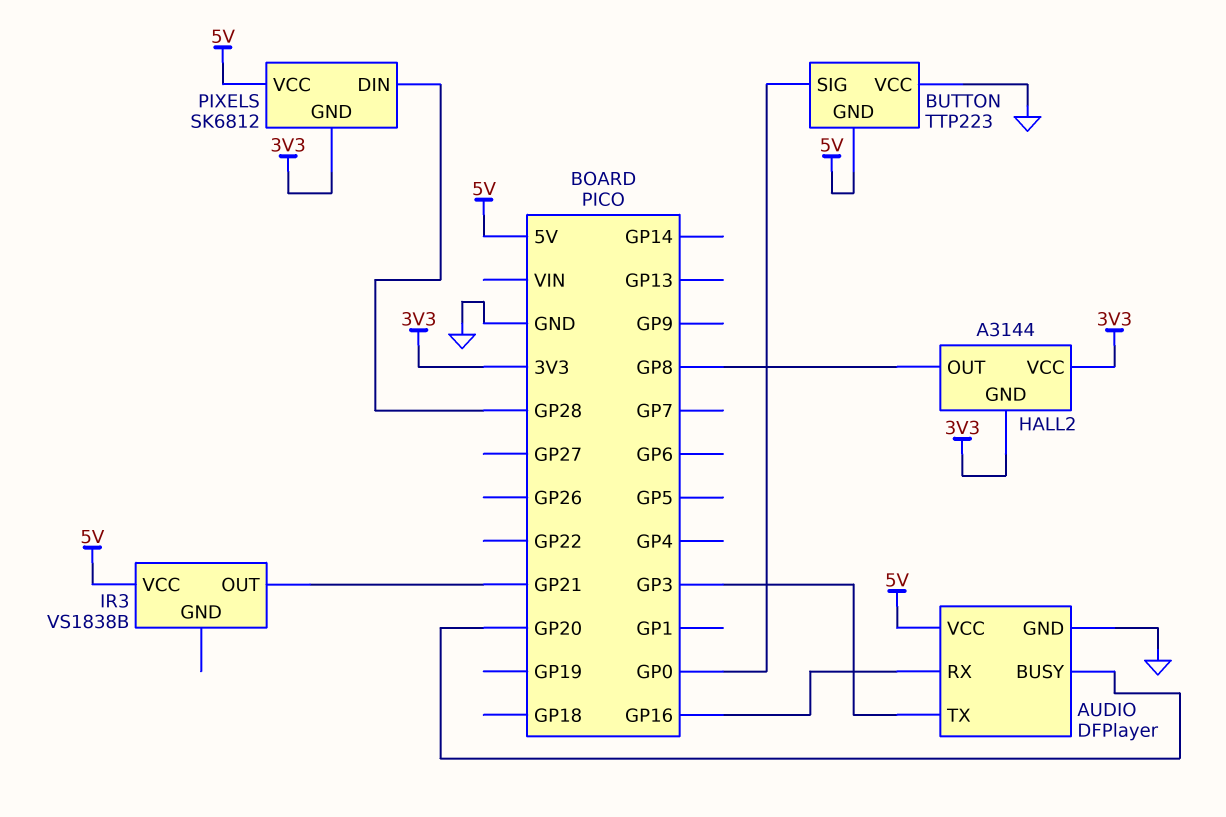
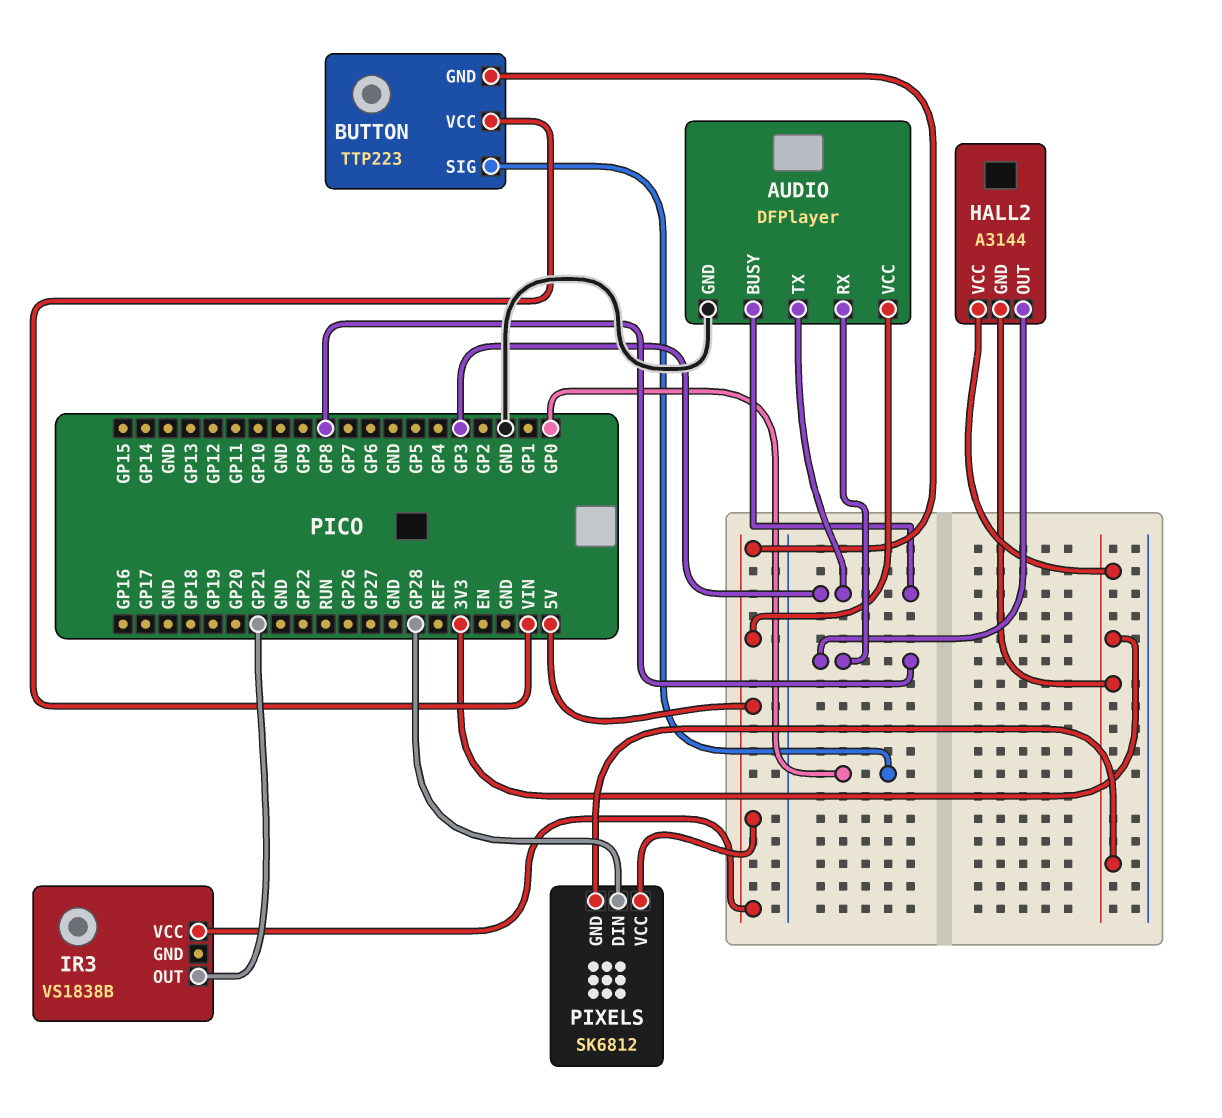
AUDIO pin BUSY: GP20 -> GP3
AUDIO pin RX: GP16 -> GP8
BUTTON pin VCC: GND -> VIN

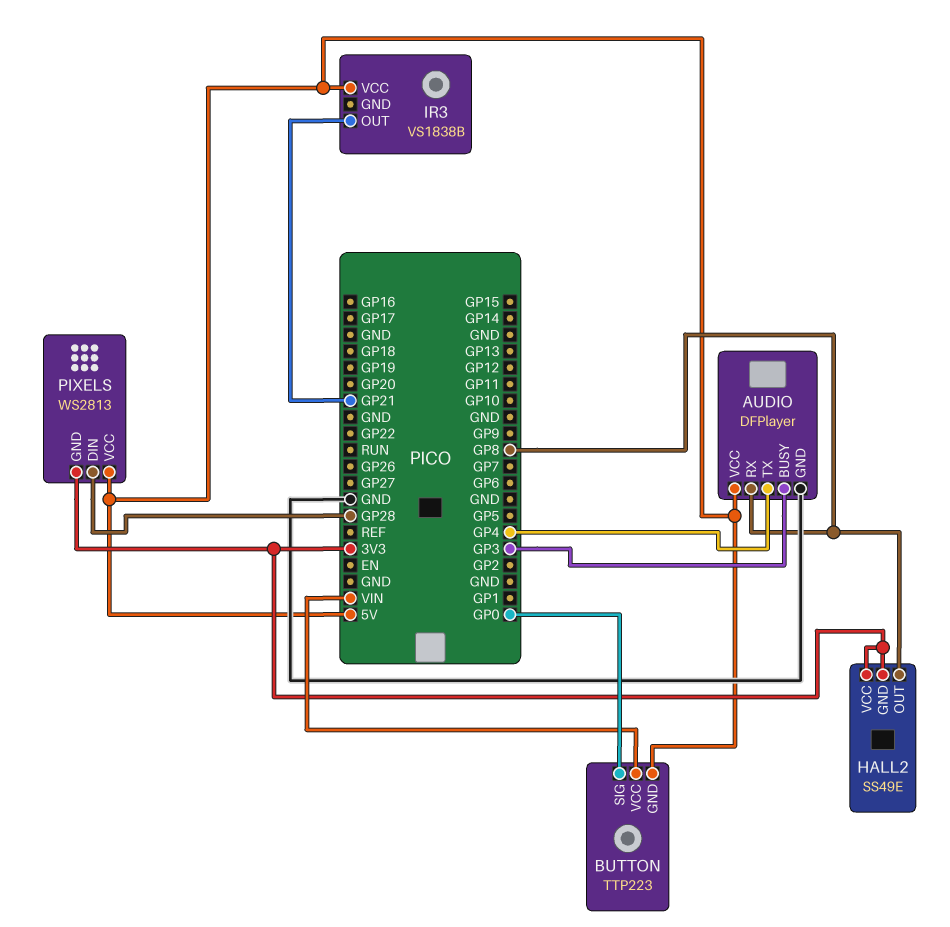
AUDIO pin TX: GP3 -> GP4
HALL2: A3144 -> SS49E
PIXELS: SK6812 -> WS2813

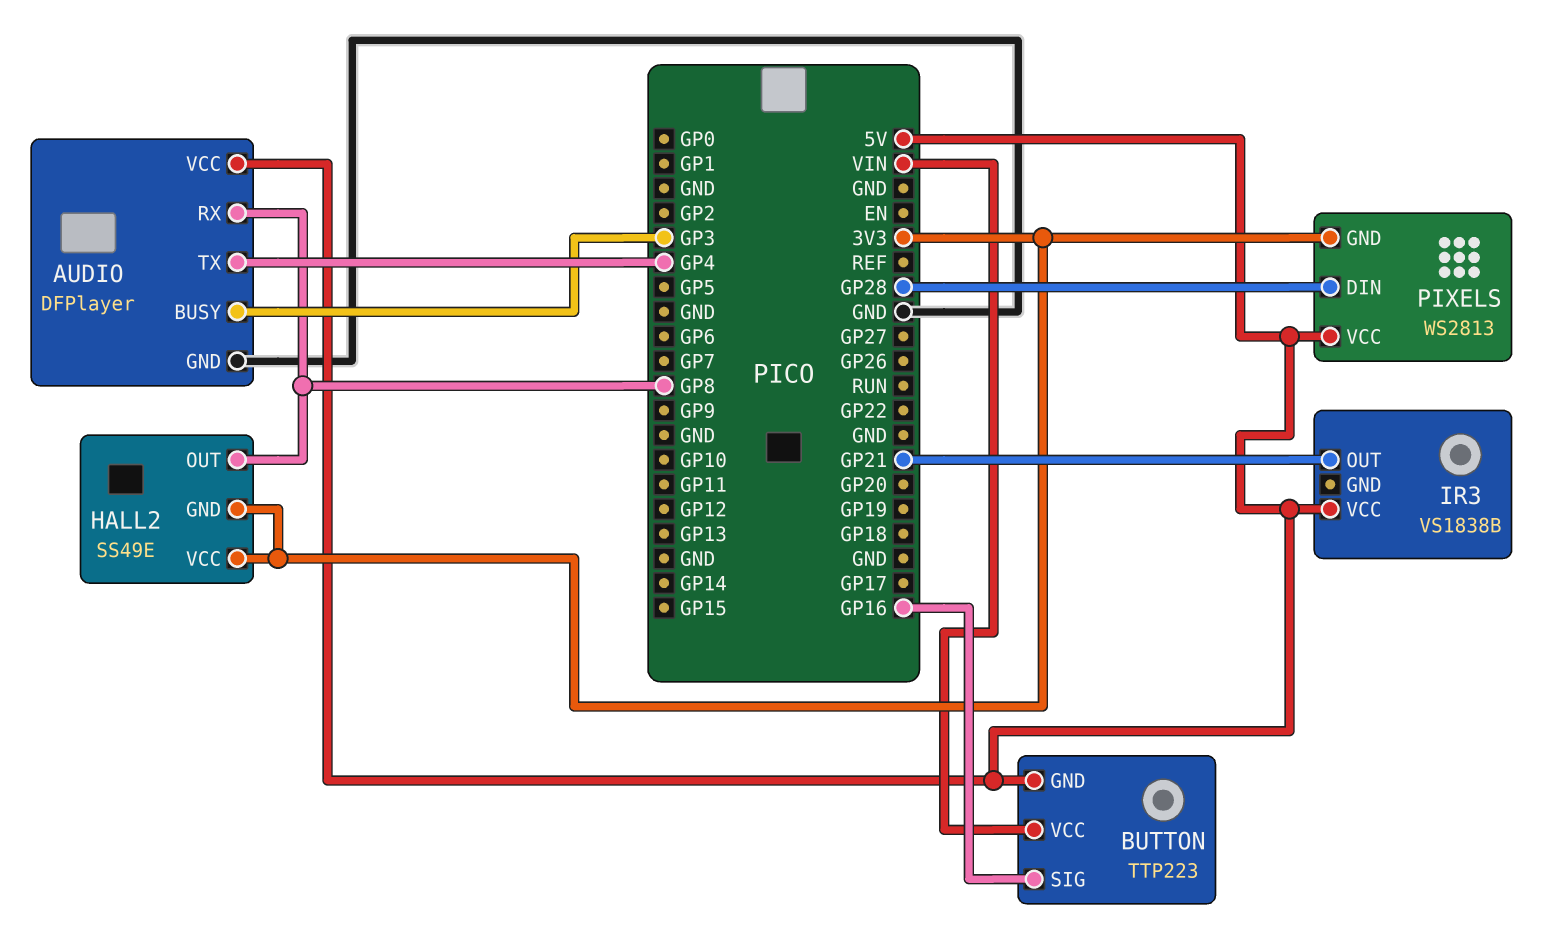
BUTTON pin SIG: GP0 -> GP16

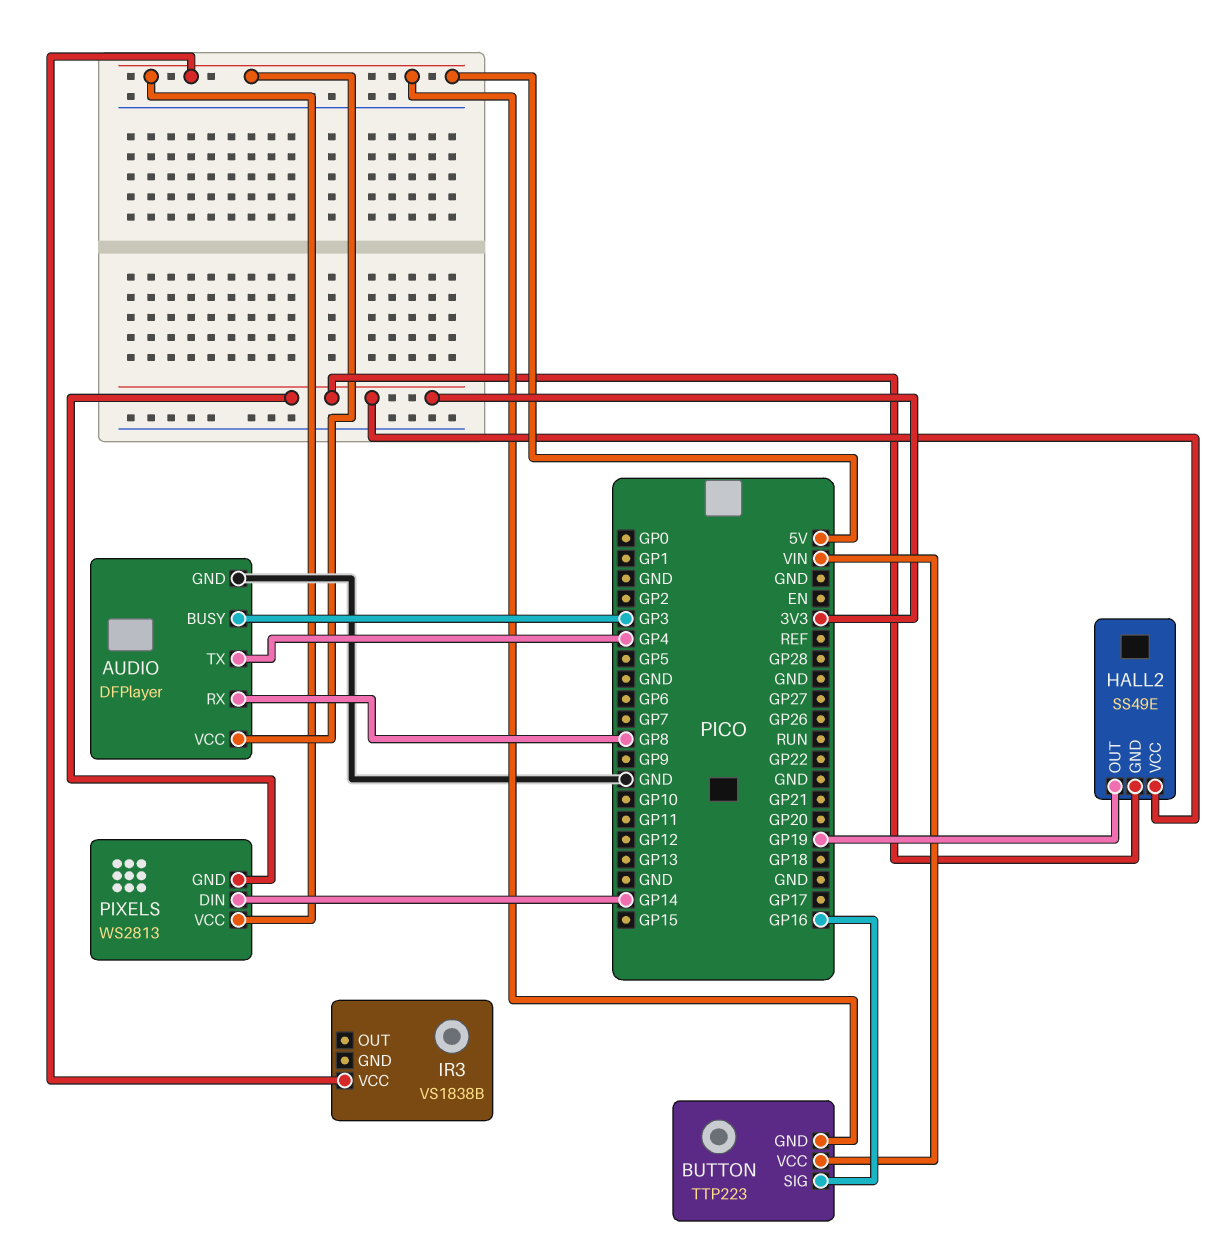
HALL2 pin OUT: GP8 -> GP19
IR3 pin OUT: GP21 -> none
PIXELS pin DIN: GP28 -> GP14

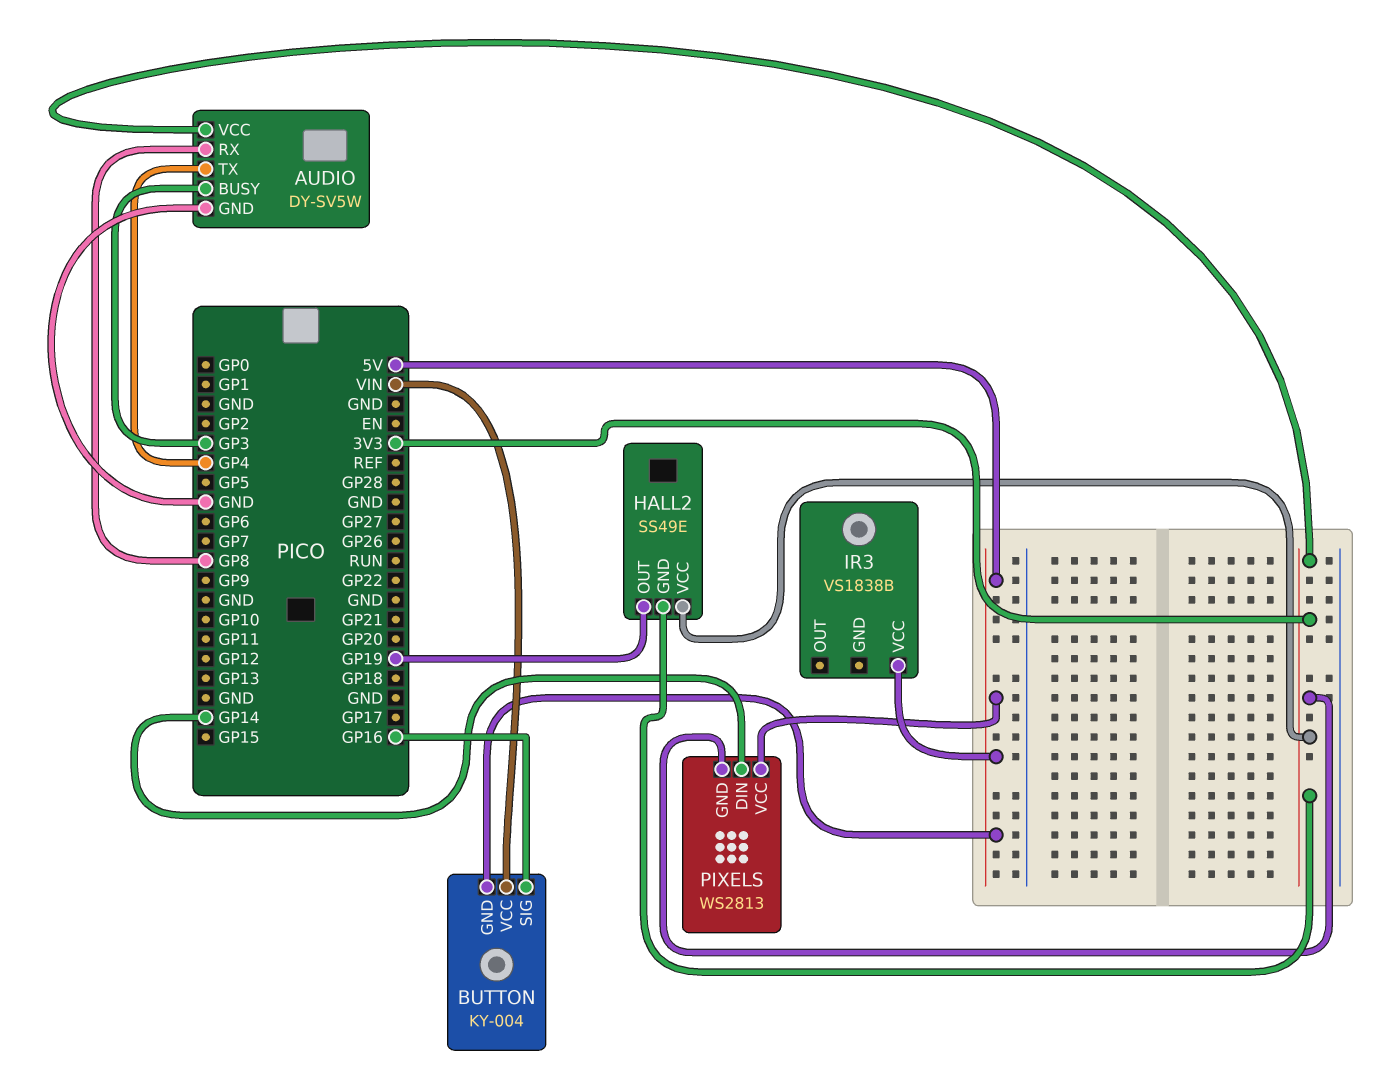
AUDIO: DFPlayer -> DY-SV5W
AUDIO pin VCC: 5V -> 3V3
BUTTON: TTP223 -> KY-004

